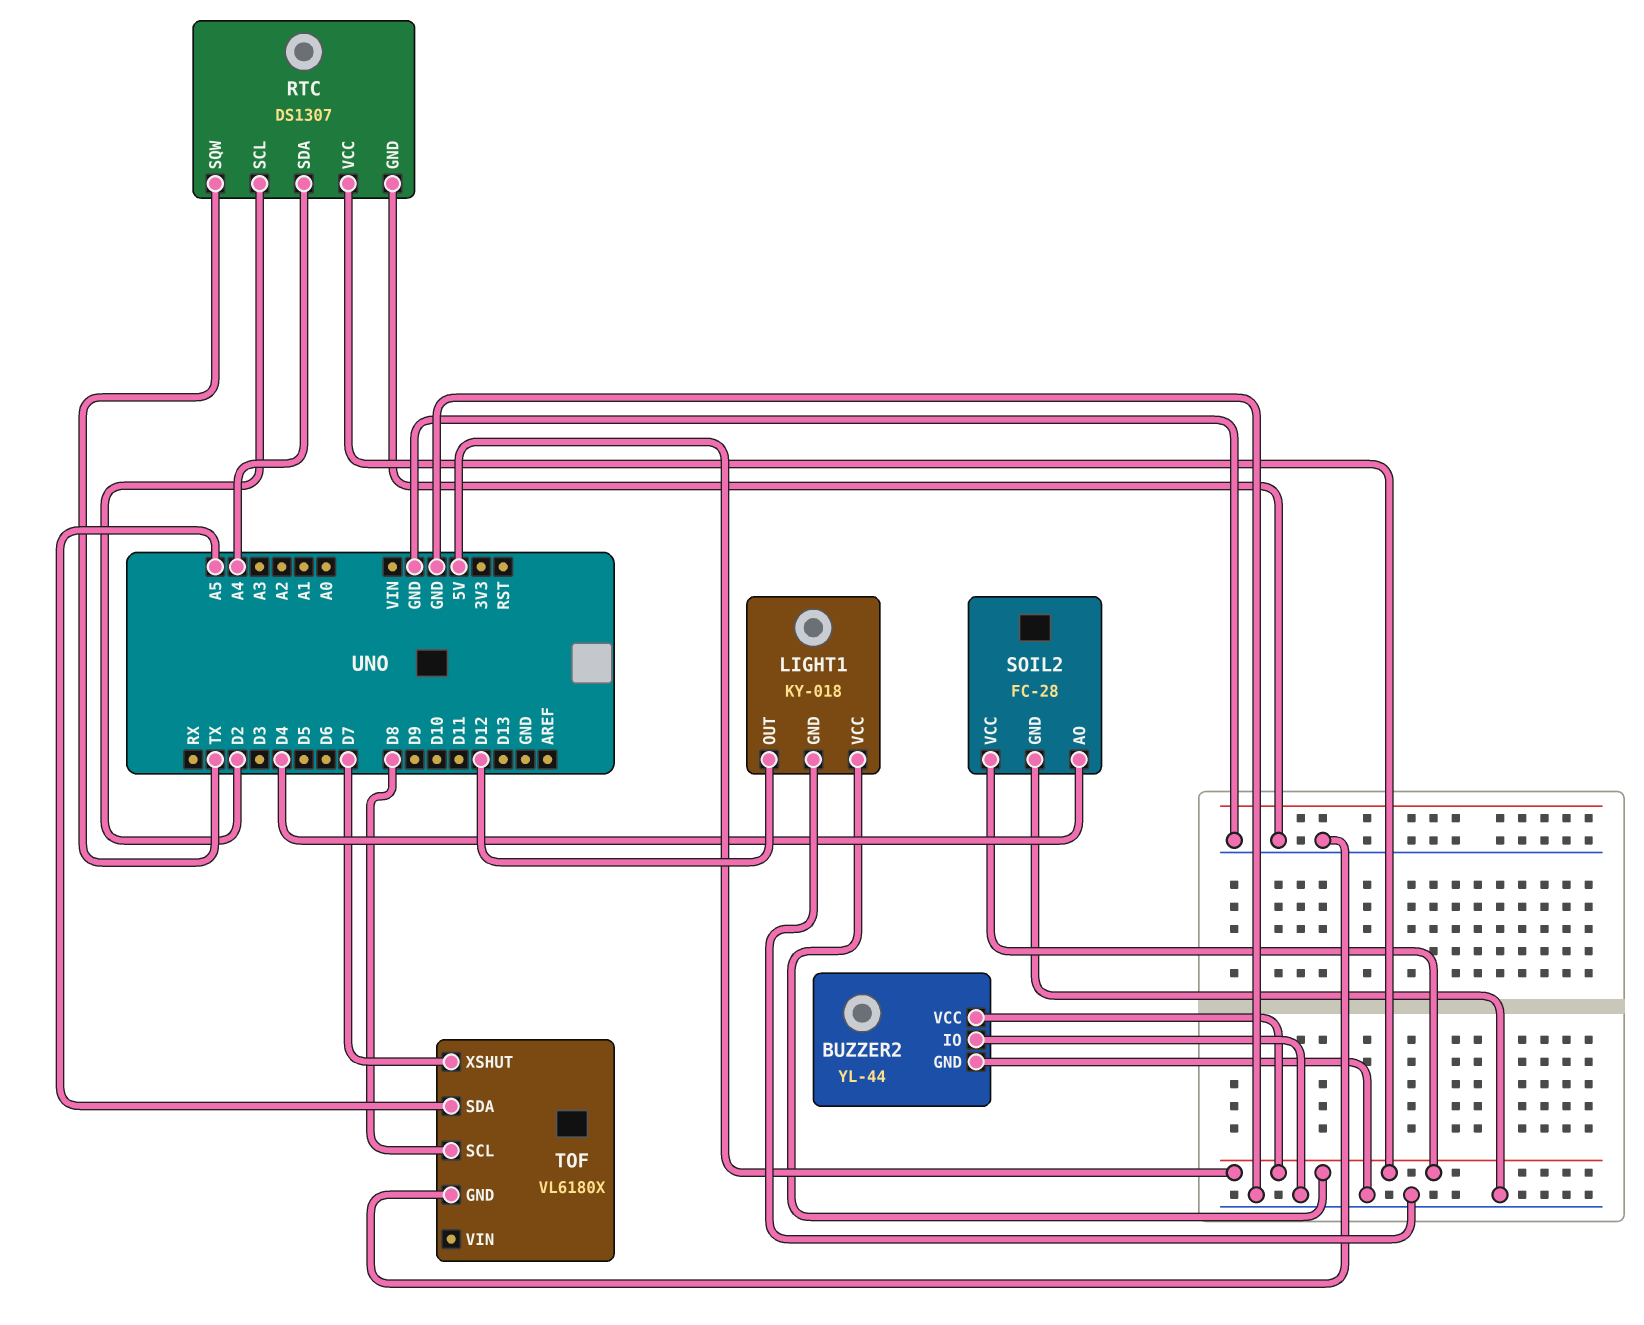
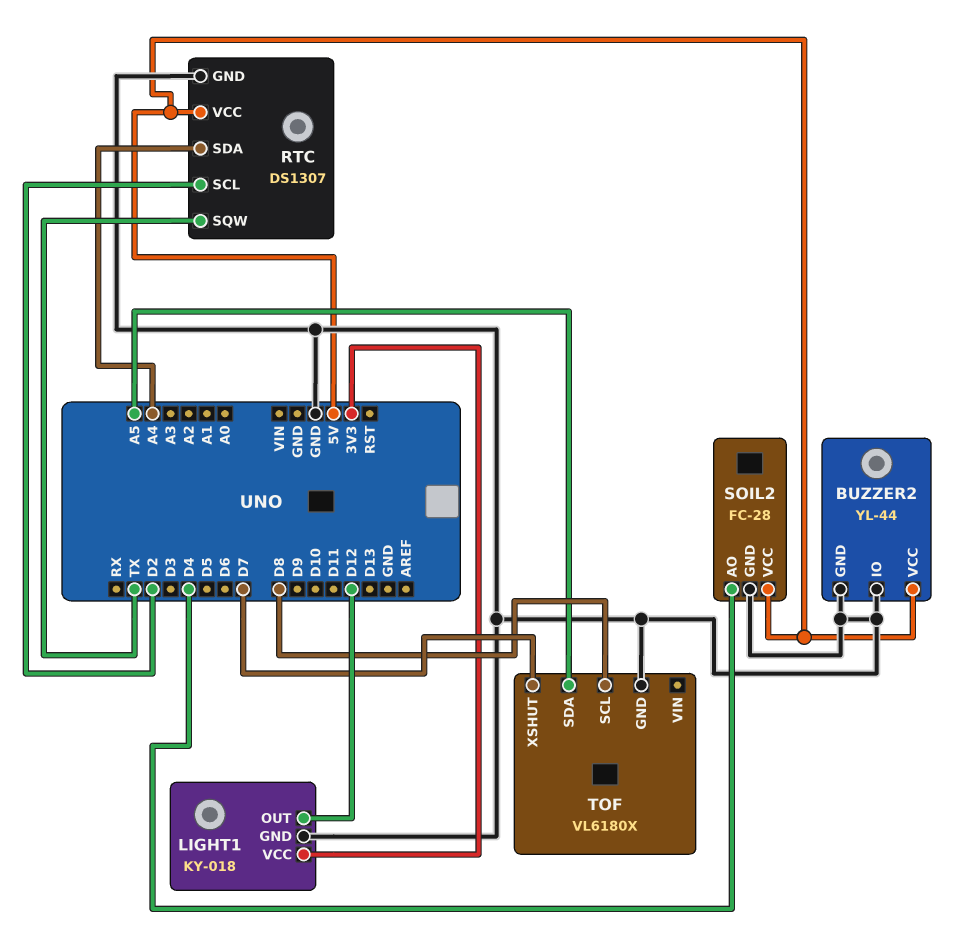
LIGHT1 pin VCC: 5V -> 3V3

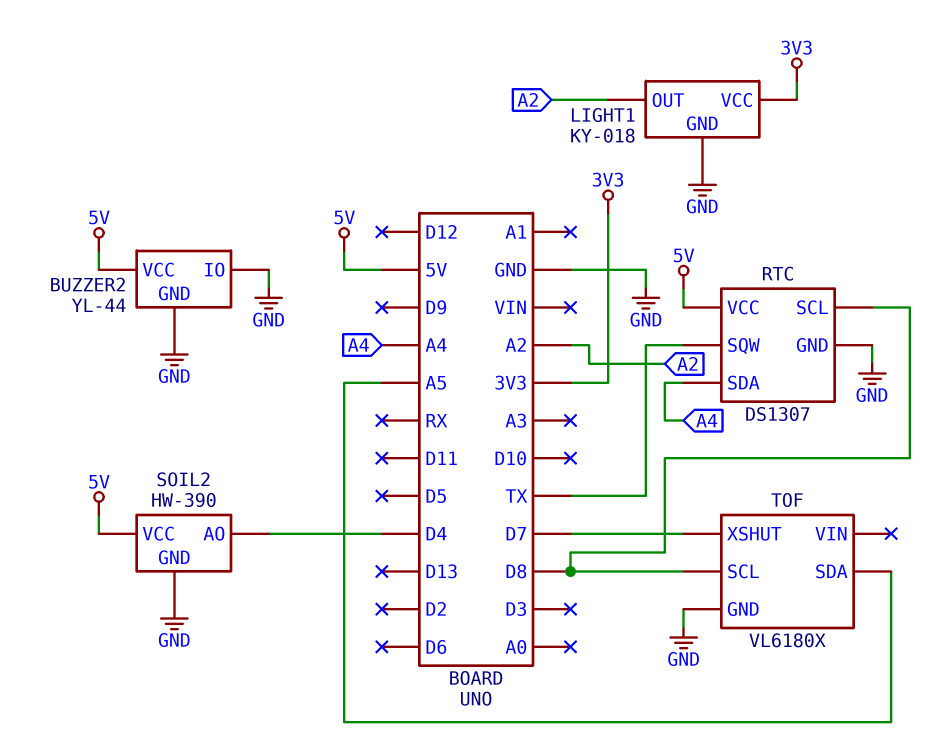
LIGHT1 pin OUT: D12 -> A2
RTC pin SCL: D2 -> D8
SOIL2: FC-28 -> HW-390

